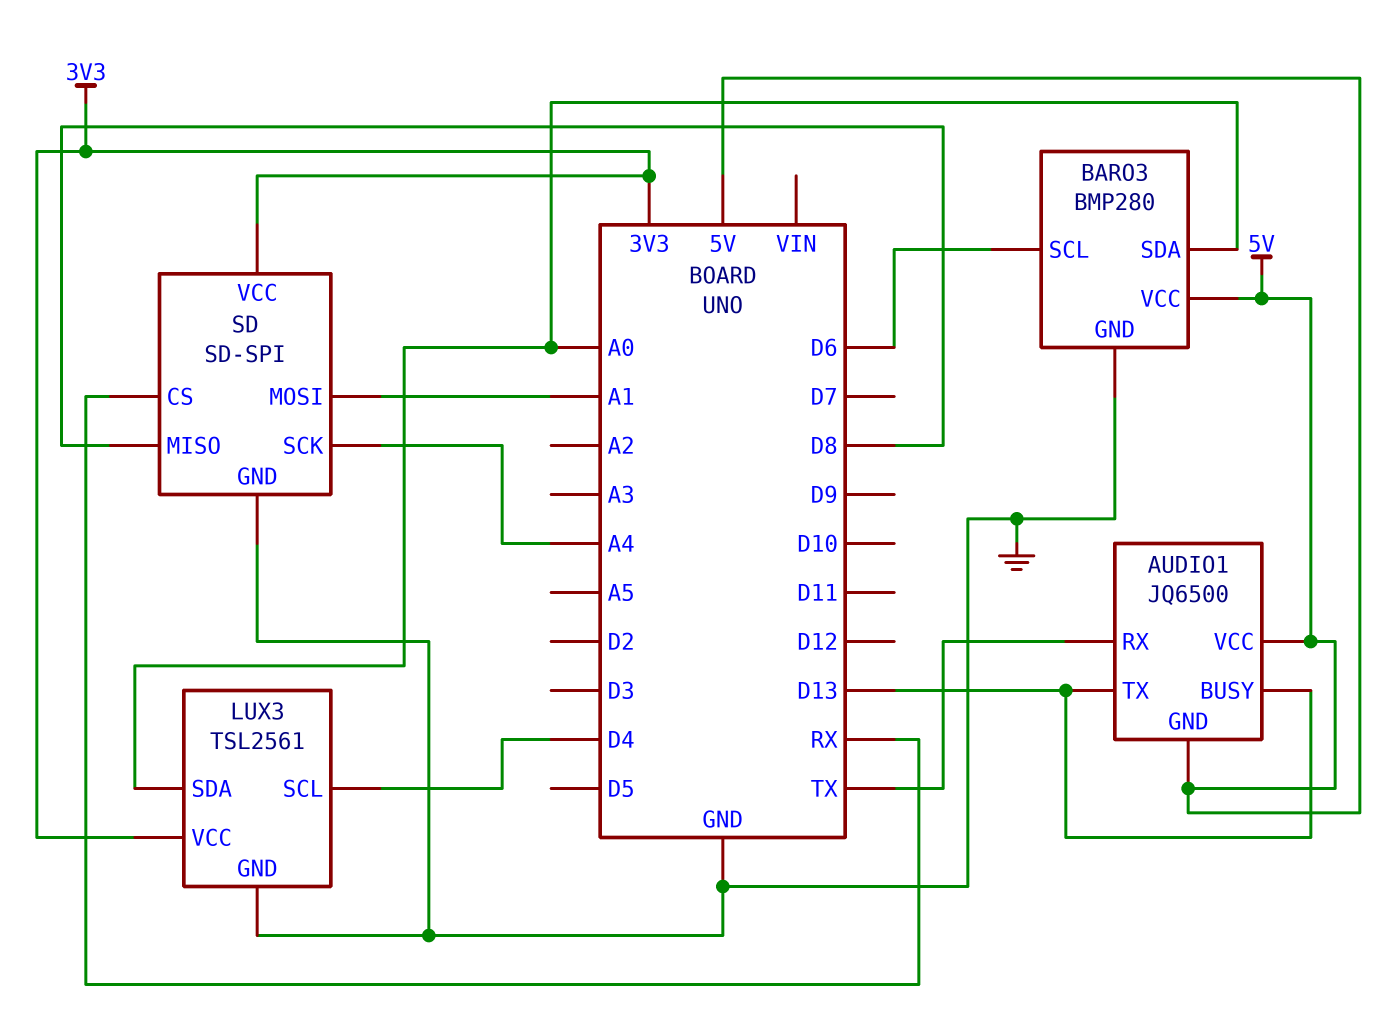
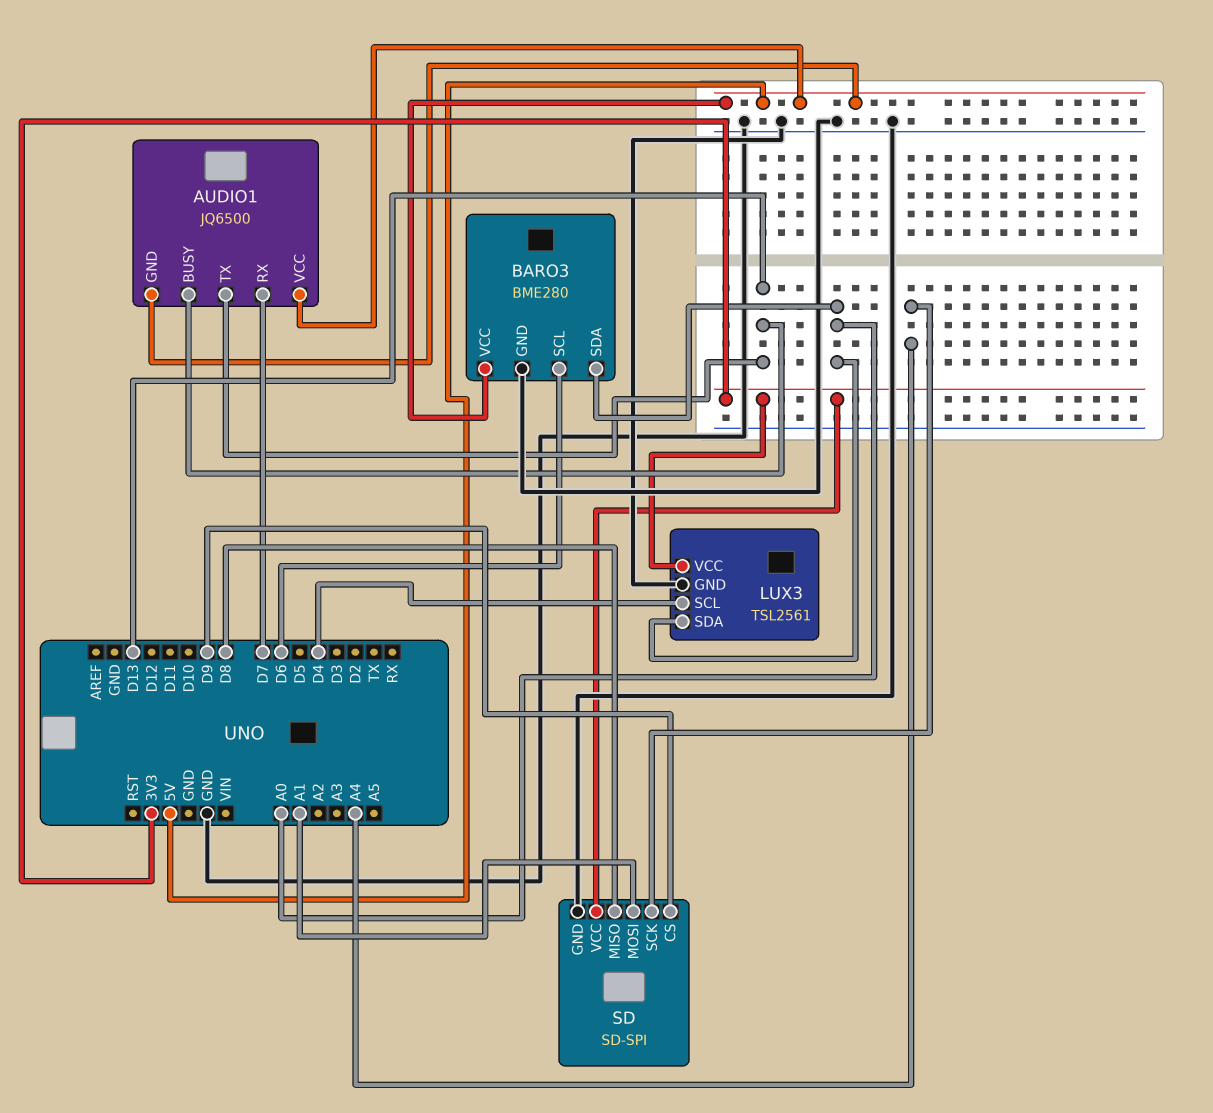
AUDIO1 pin RX: TX -> D7
BARO3: BMP280 -> BME280
SD pin CS: RX -> D9

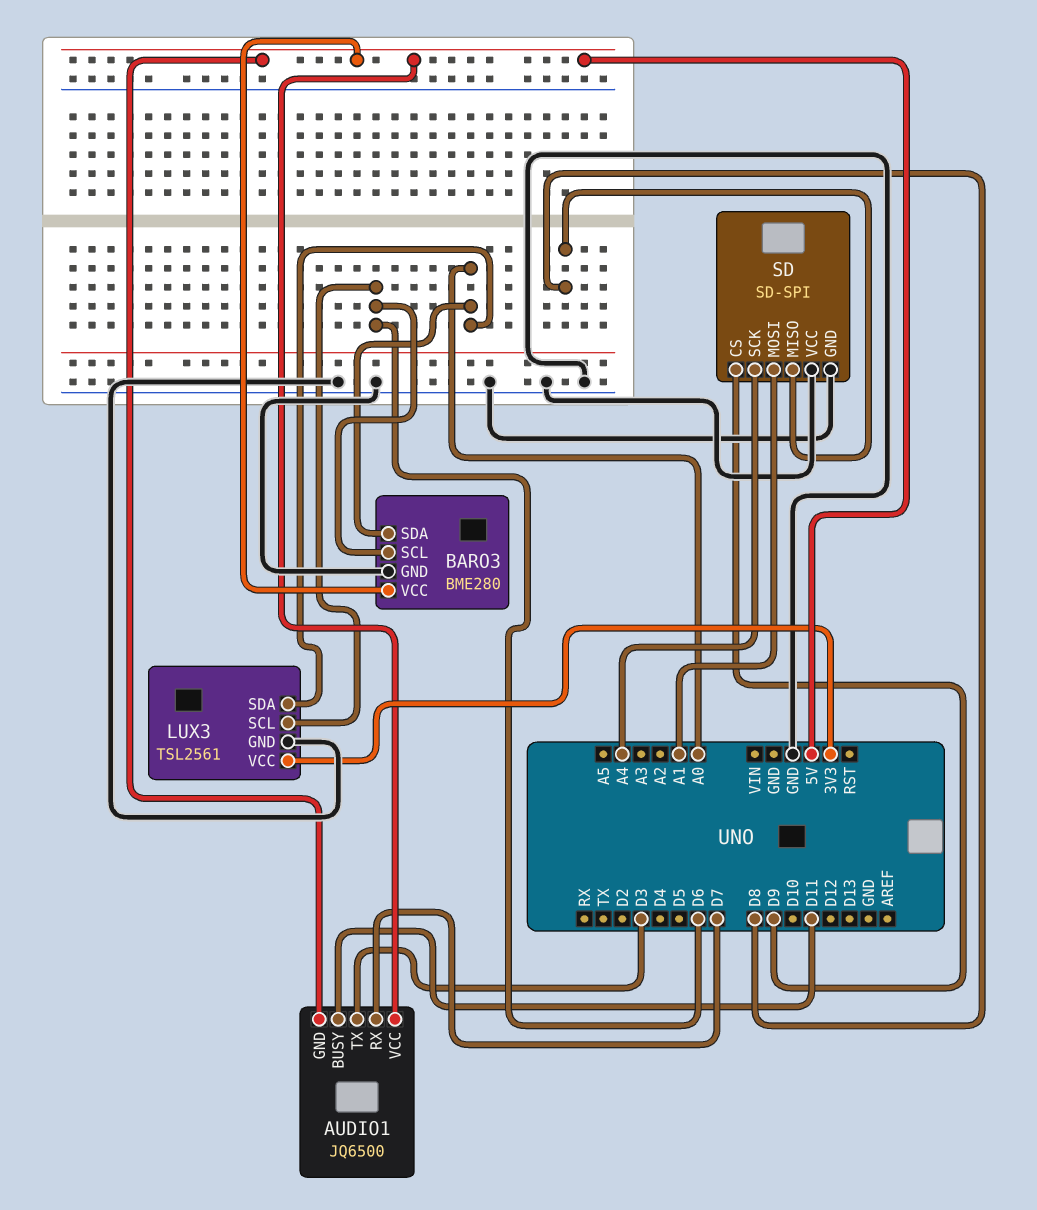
AUDIO1 pin BUSY: D13 -> D11
AUDIO1 pin TX: D13 -> D3
LUX3 pin SCL: D4 -> D6
SD pin VCC: 3V3 -> GND

